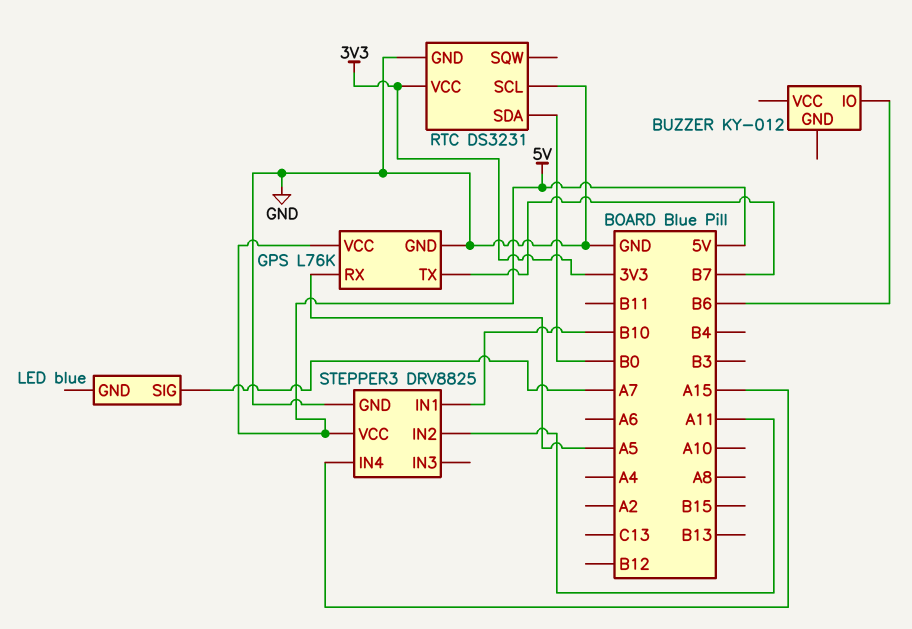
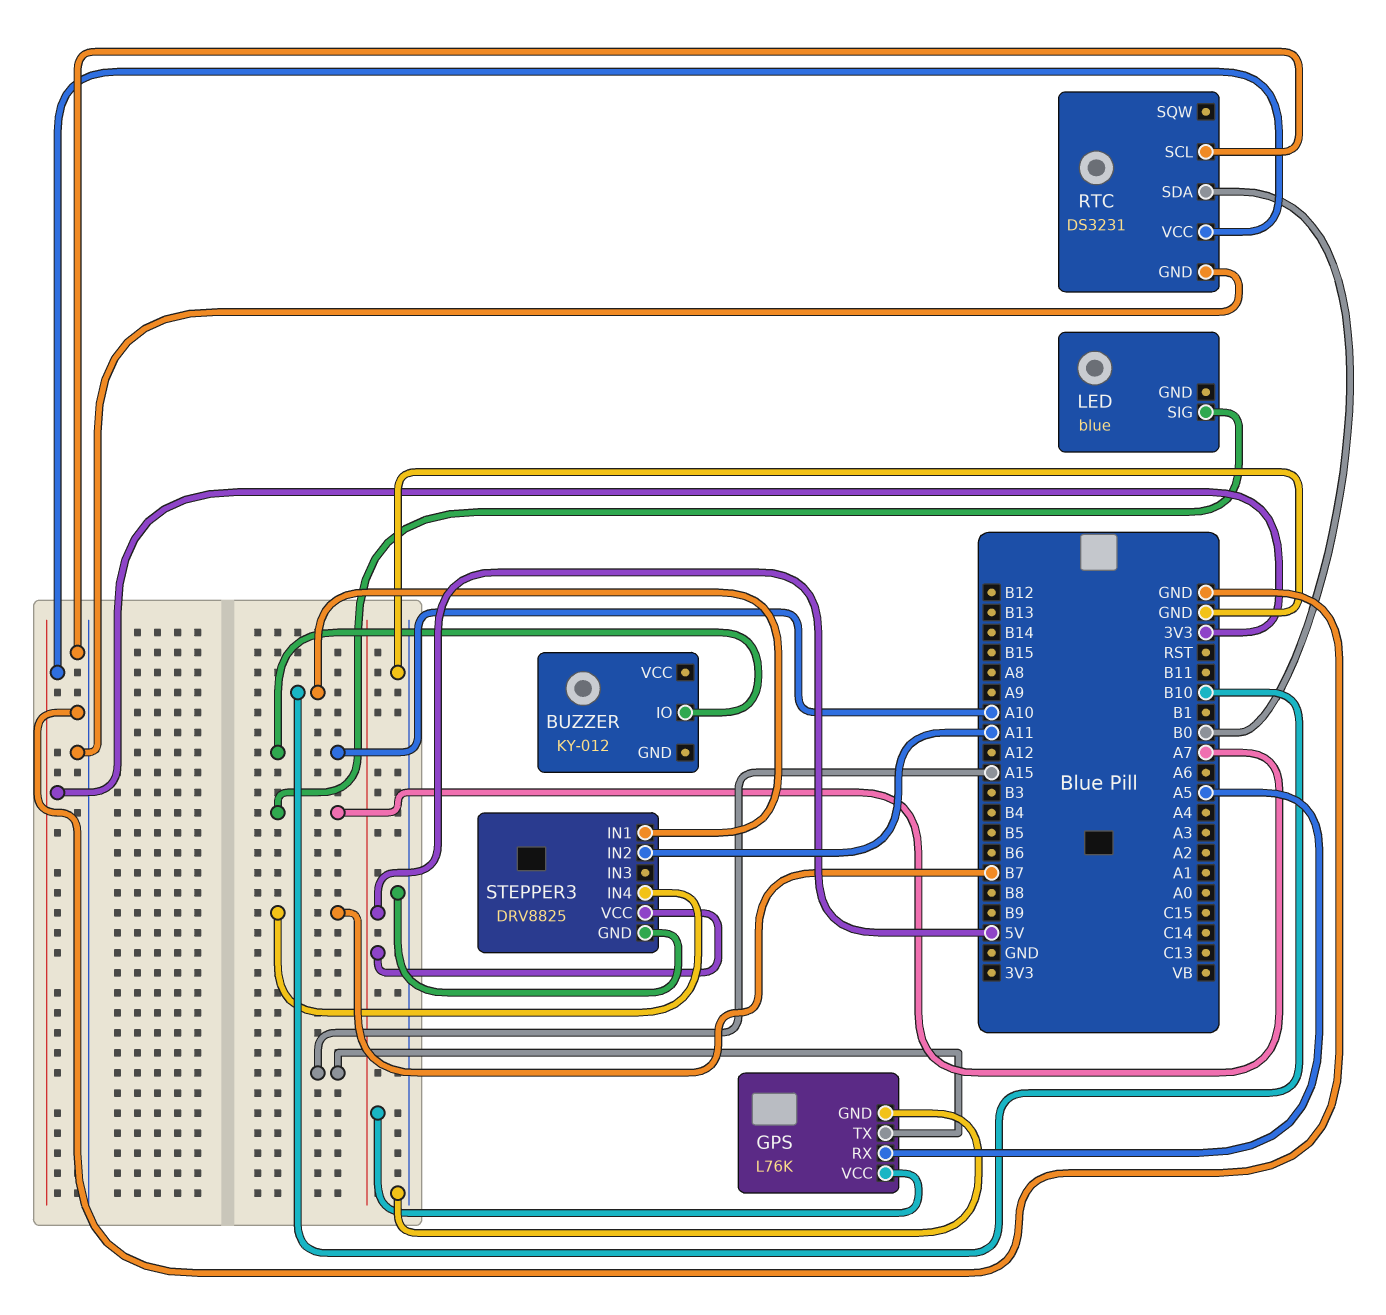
BUZZER pin IO: B6 -> A10
GPS pin TX: B7 -> A15
STEPPER3 pin IN4: A15 -> B7

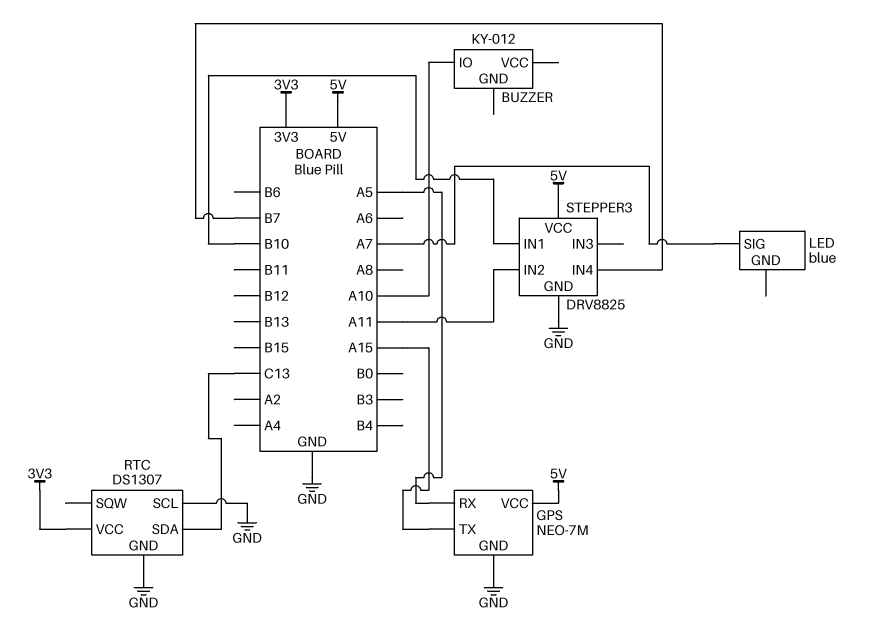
GPS: L76K -> NEO-7M
RTC: DS3231 -> DS1307
RTC pin SDA: B0 -> C13

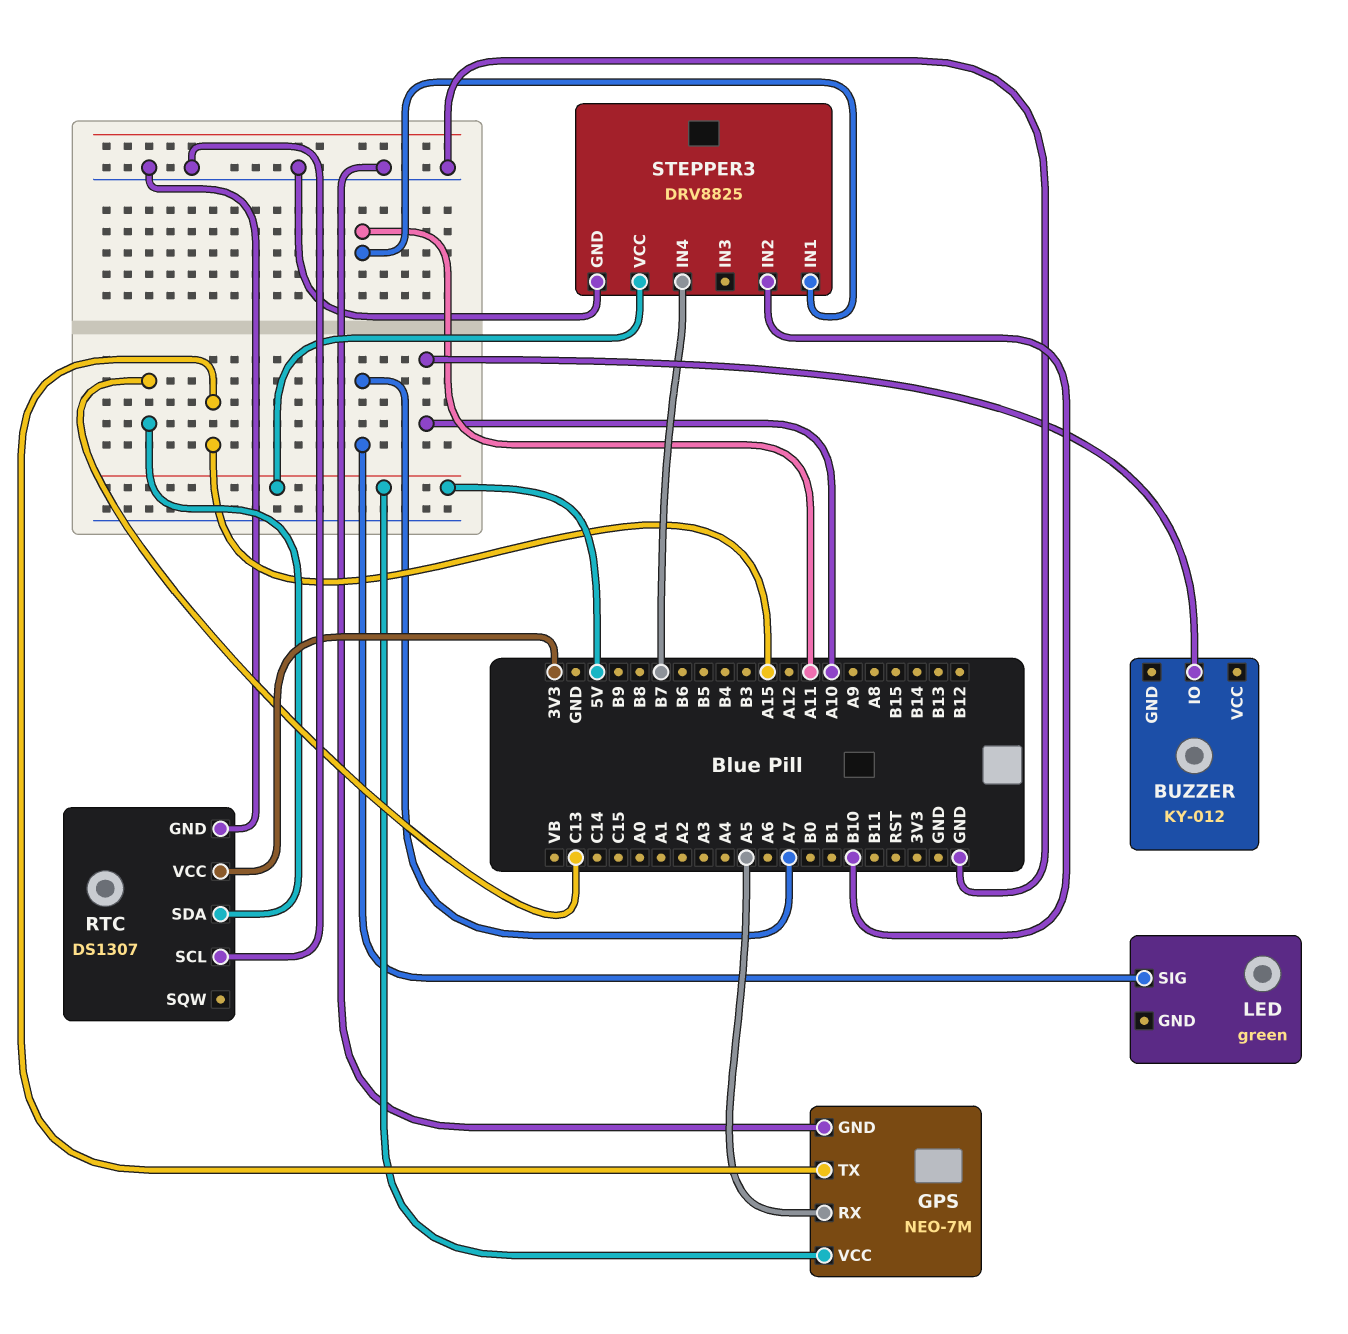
LED: blue -> green
STEPPER3 pin IN1: B10 -> A11
STEPPER3 pin IN2: A11 -> B10

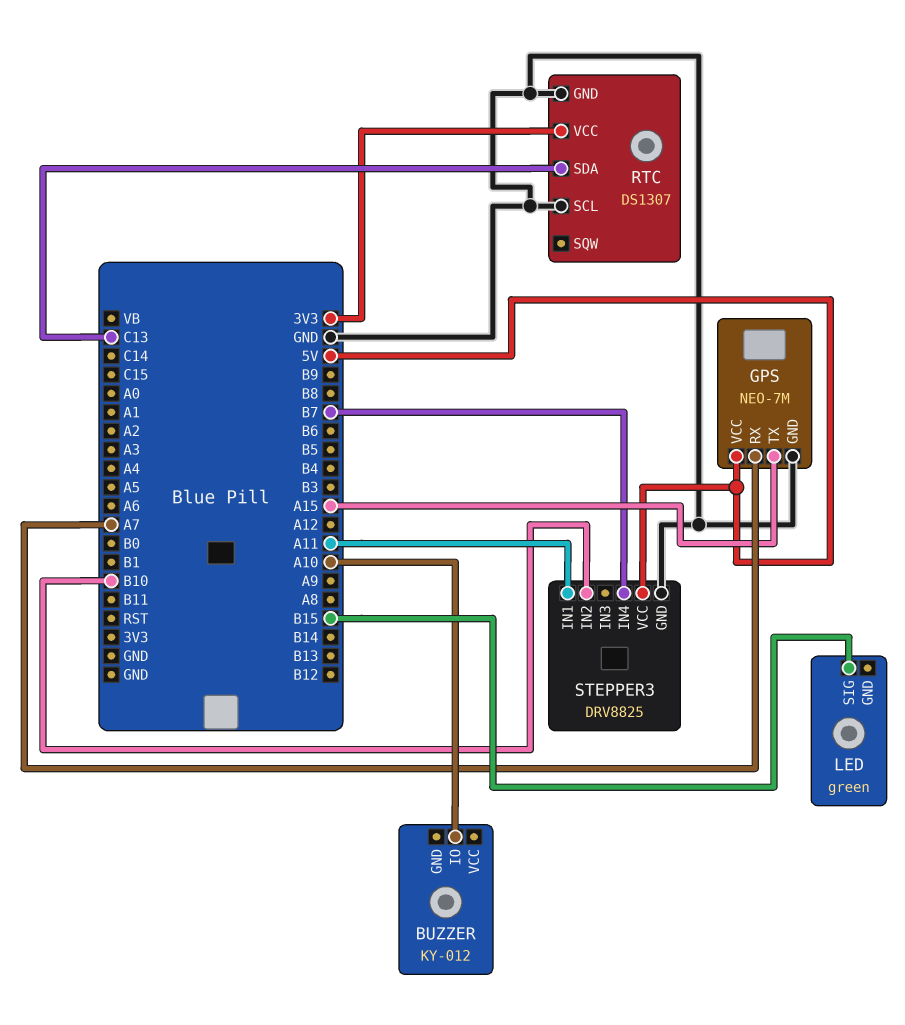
GPS pin RX: A5 -> A7
LED pin SIG: A7 -> B15

